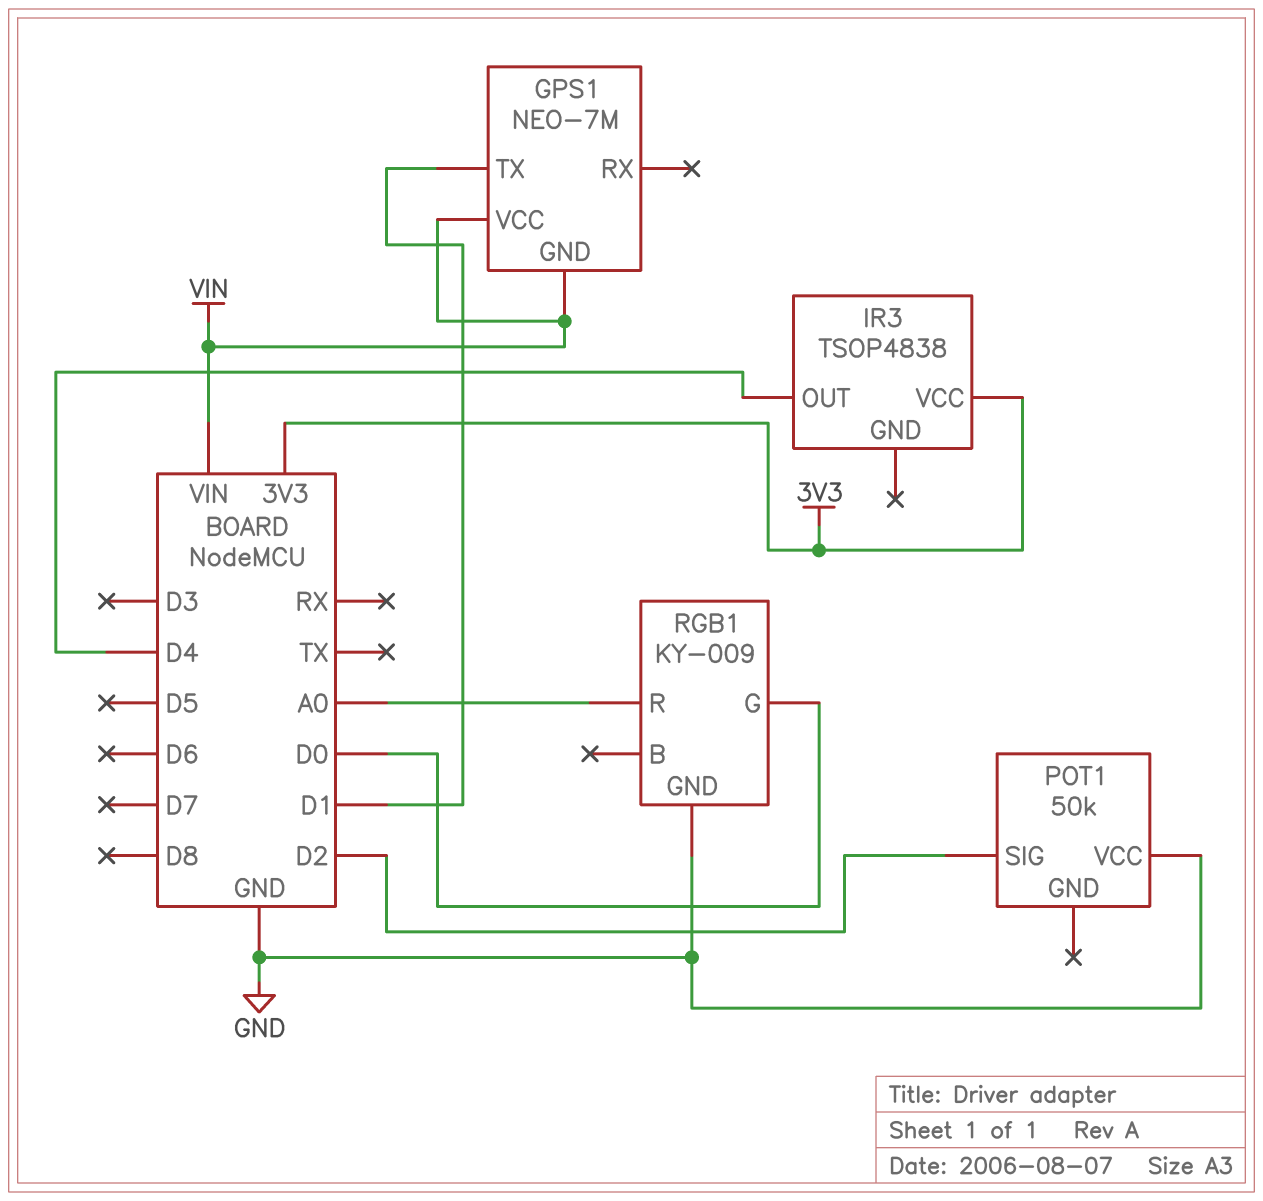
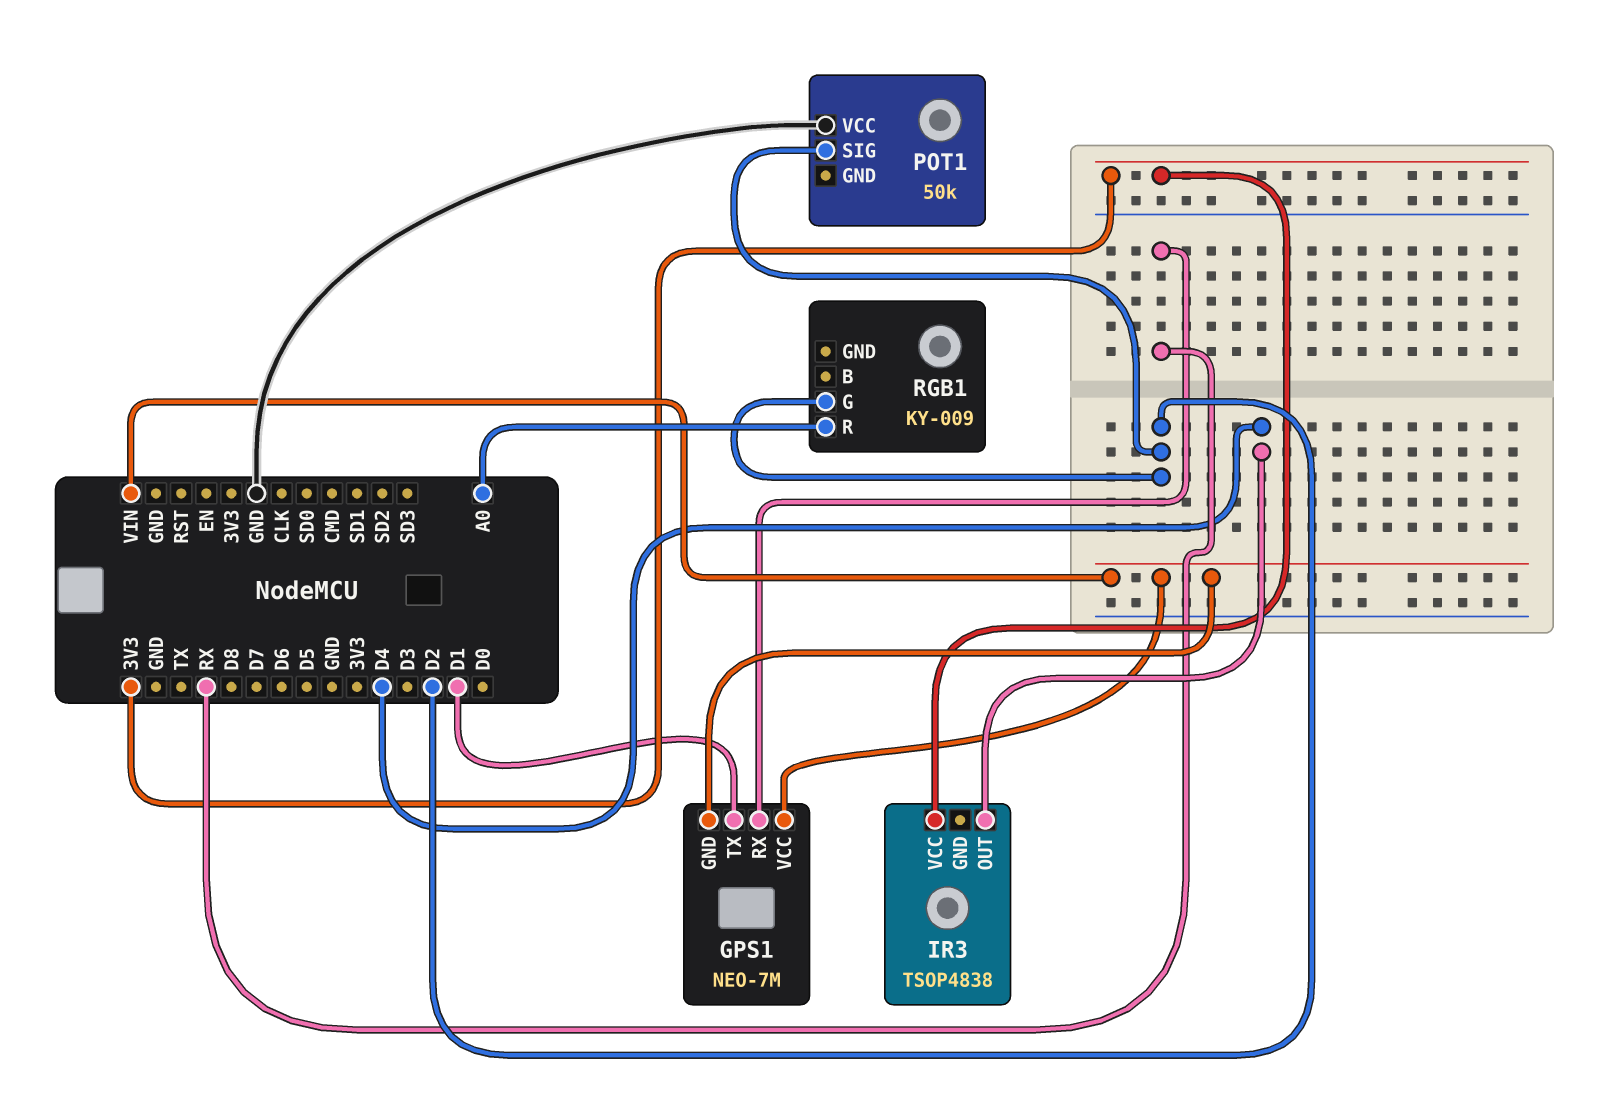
GPS1 pin RX: none -> RX
RGB1 pin G: D0 -> D2
RGB1 pin GND: GND -> none

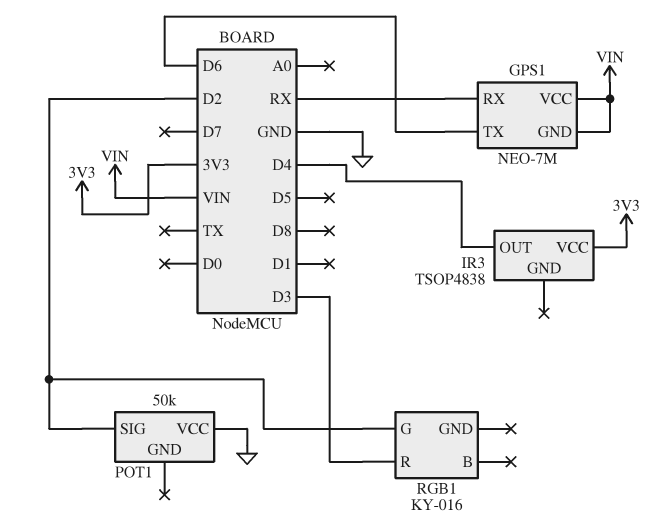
GPS1 pin TX: D1 -> D6
RGB1: KY-009 -> KY-016
RGB1 pin R: A0 -> D3

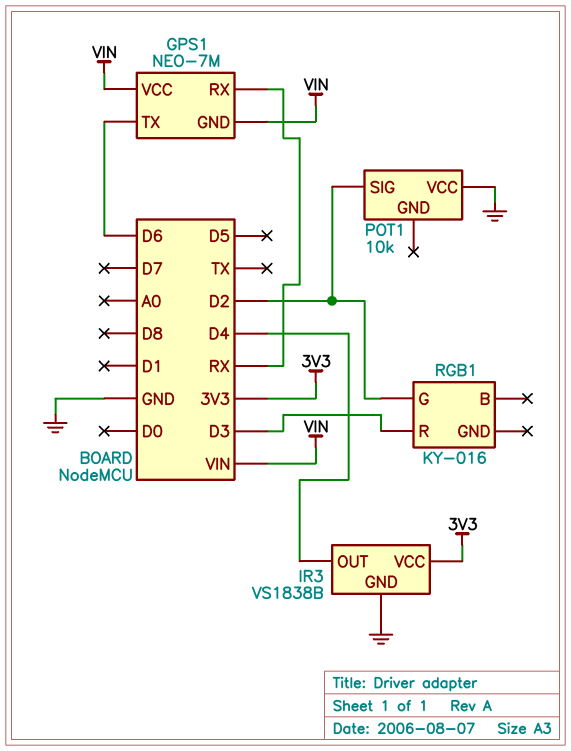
IR3: TSOP4838 -> VS1838B
IR3 pin GND: none -> GND
POT1: 50k -> 10k

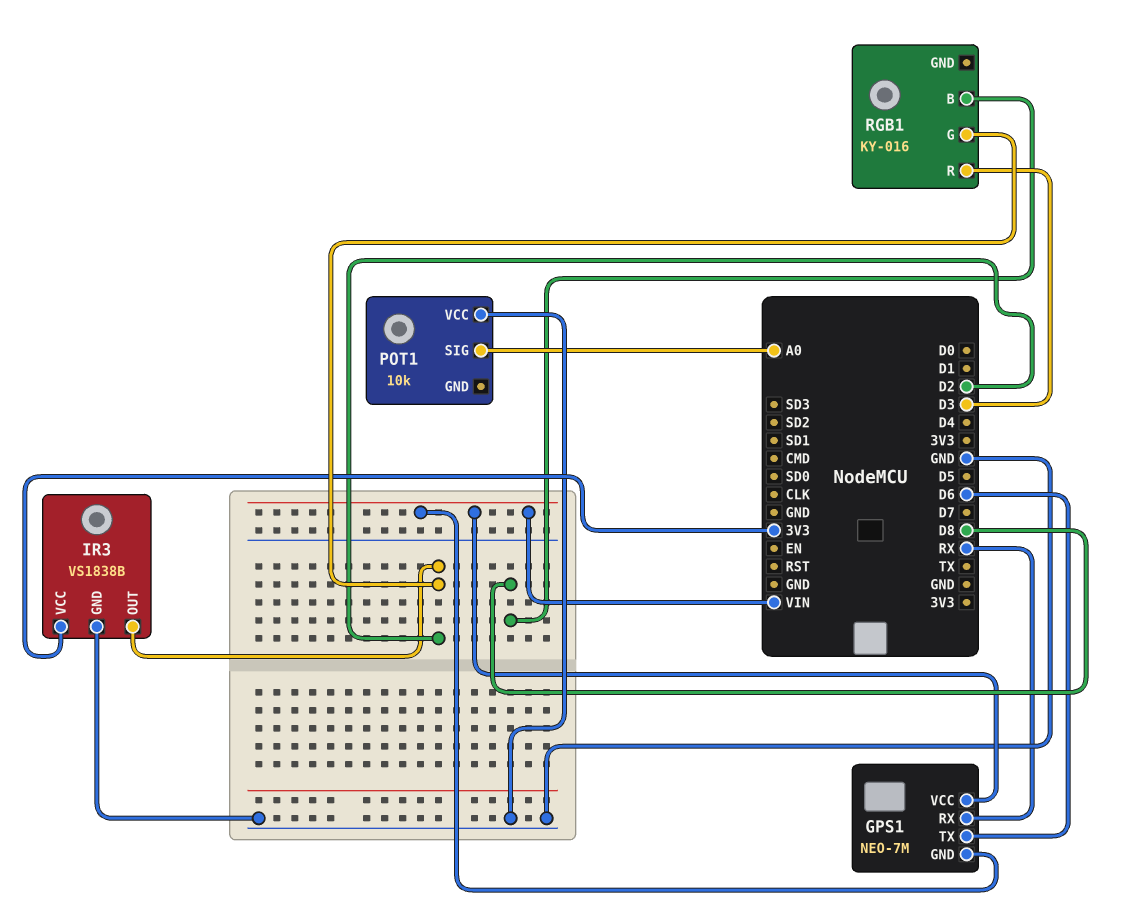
IR3 pin OUT: D4 -> D2
POT1 pin SIG: D2 -> A0
RGB1 pin B: none -> D8

